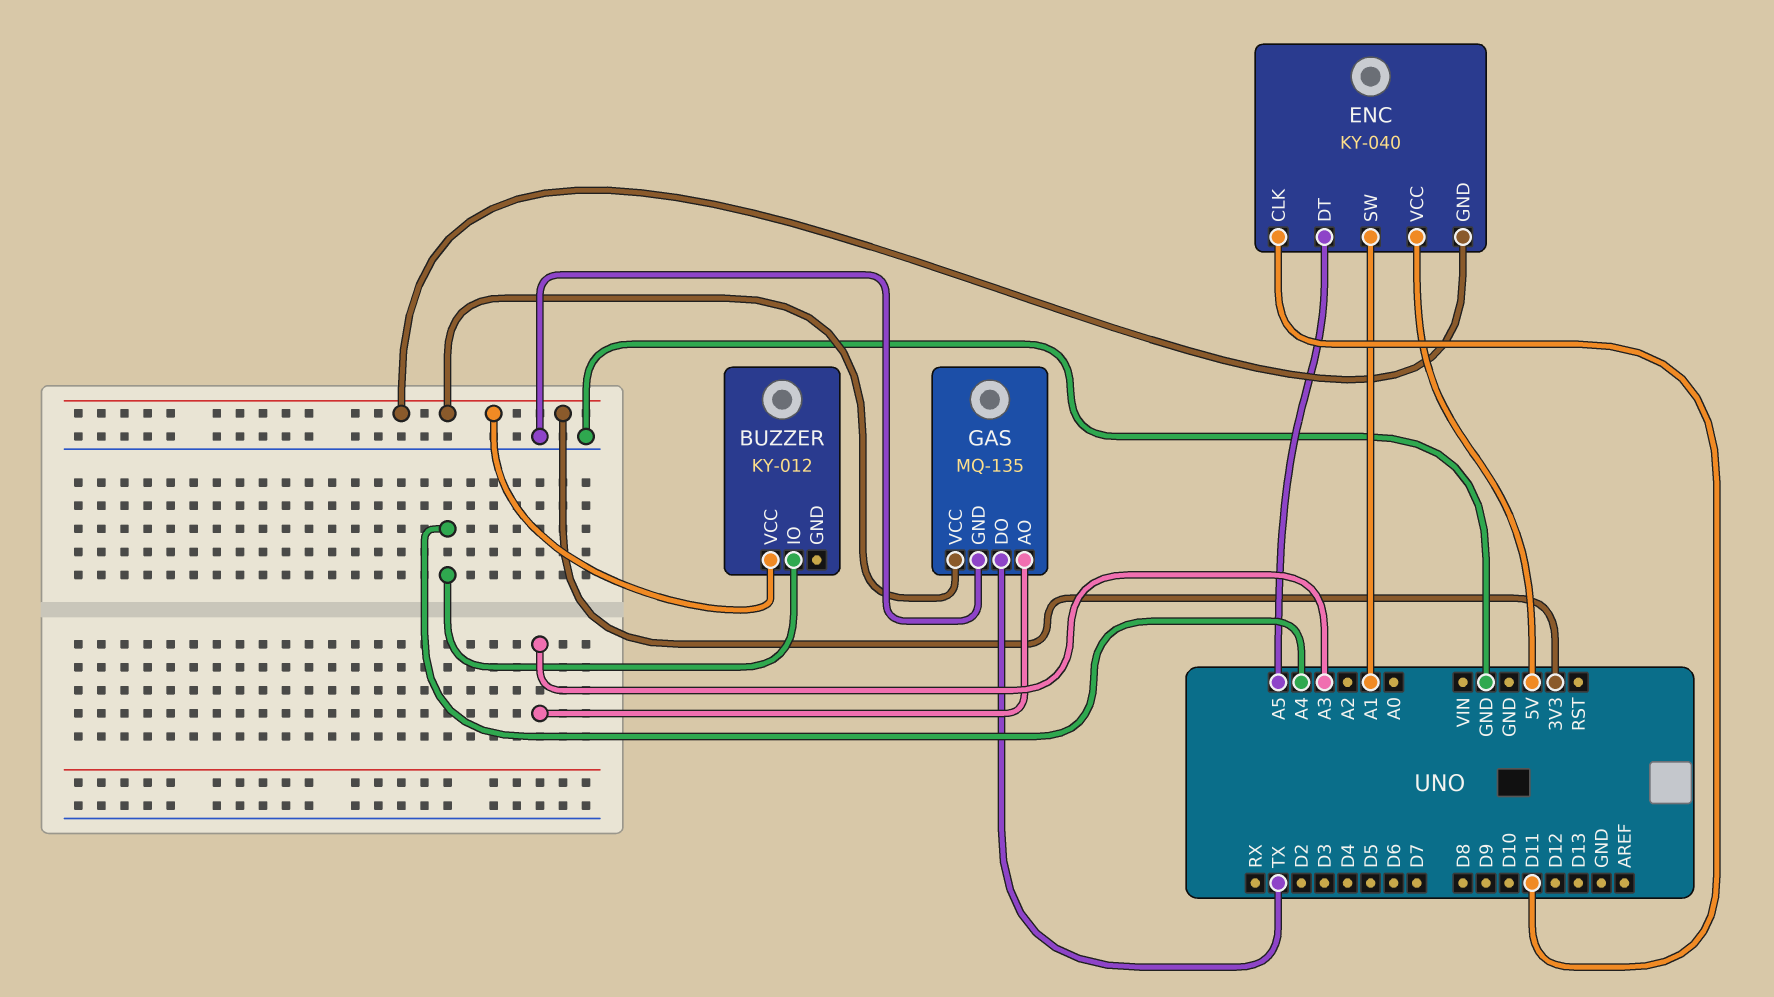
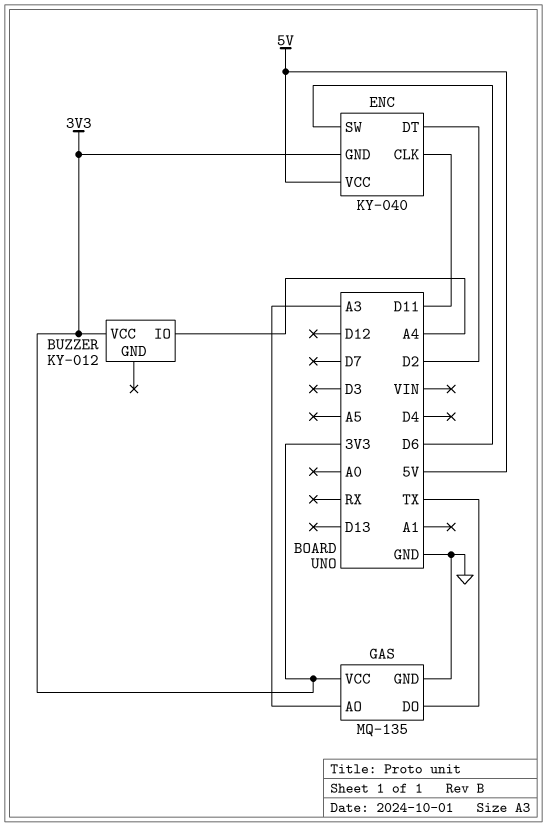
ENC pin DT: A5 -> D2
ENC pin SW: A1 -> D6

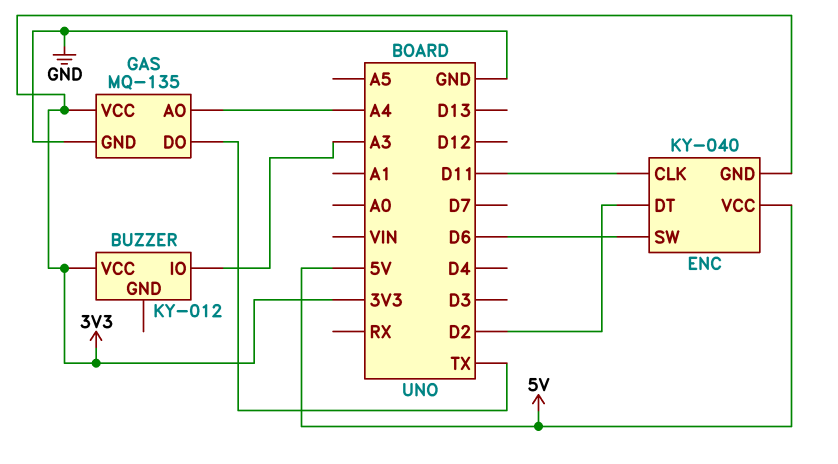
BUZZER pin IO: A4 -> A3
GAS pin AO: A3 -> A4

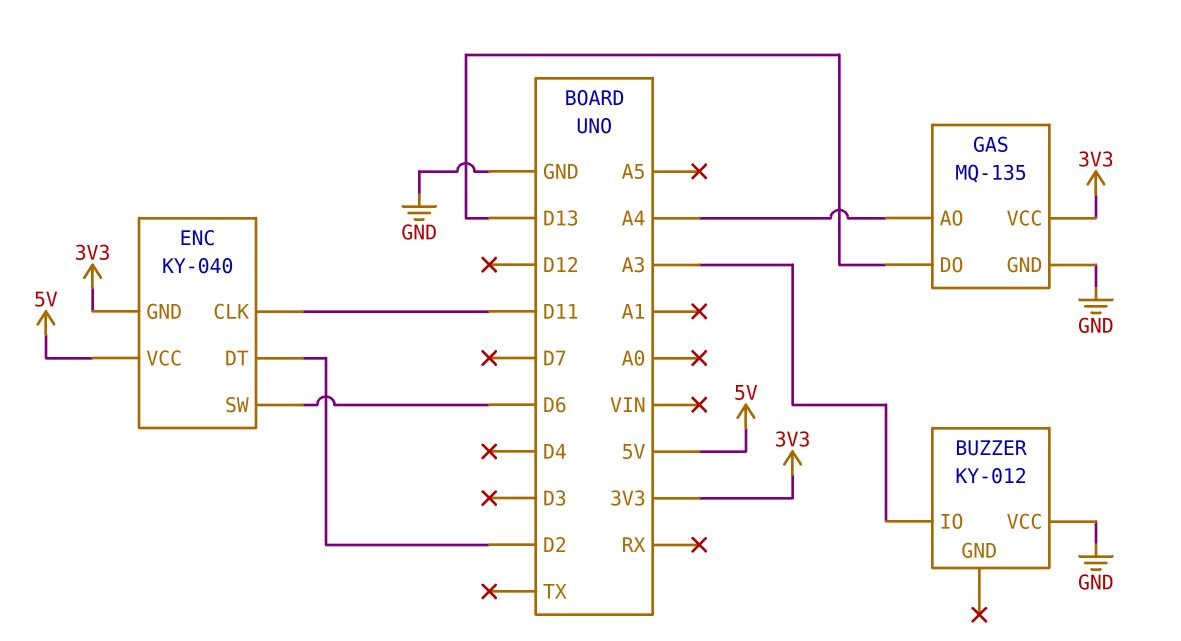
BUZZER pin VCC: 3V3 -> GND
GAS pin DO: TX -> D13

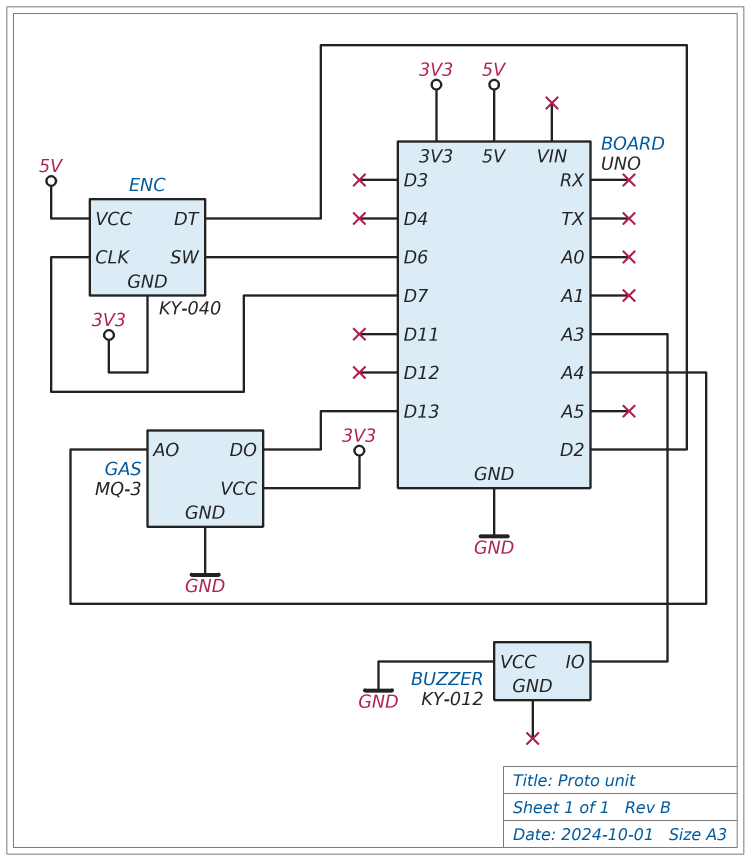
ENC pin CLK: D11 -> D7
GAS: MQ-135 -> MQ-3

